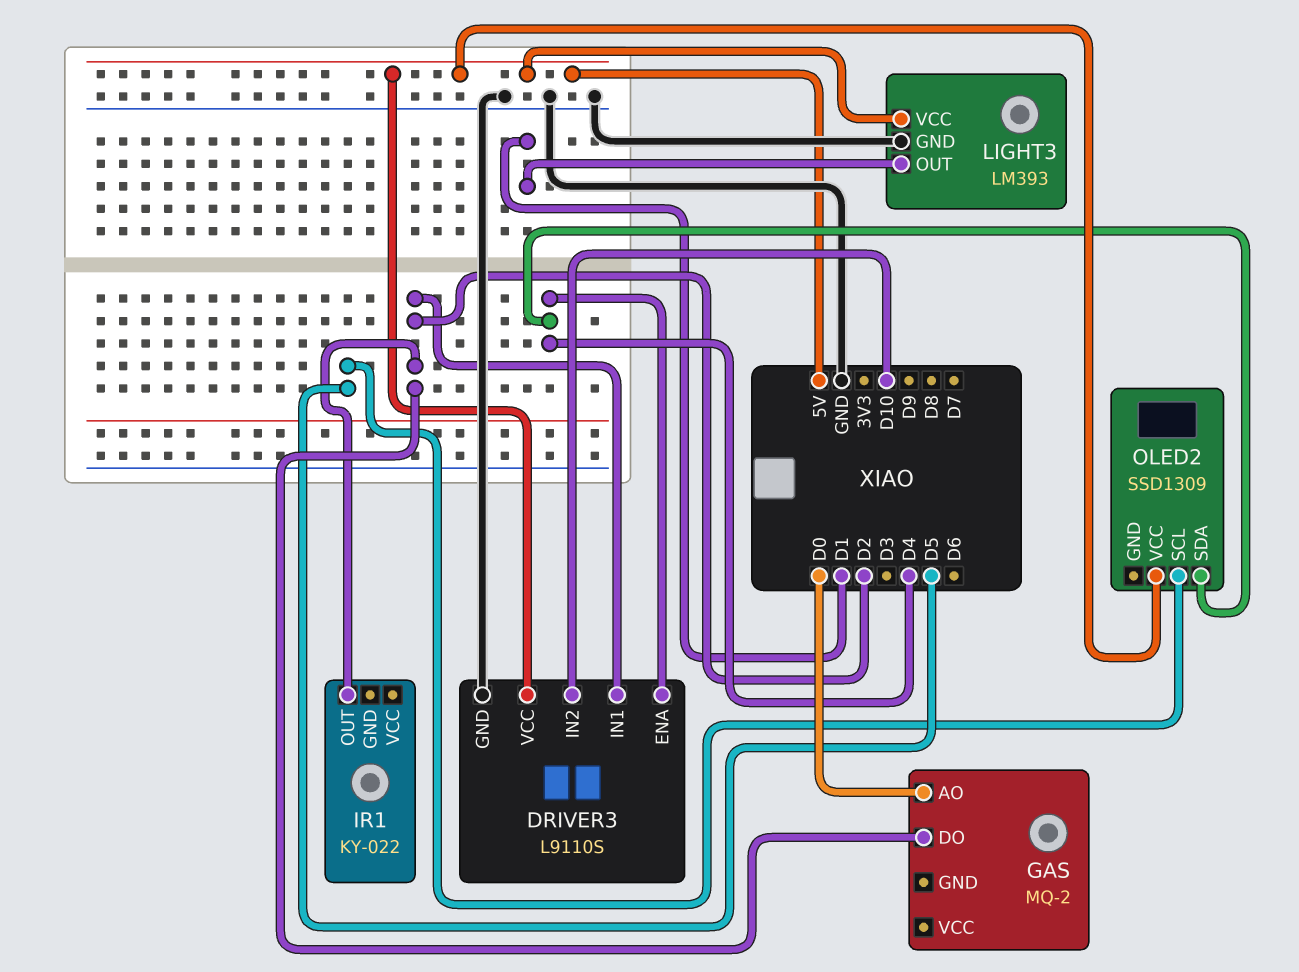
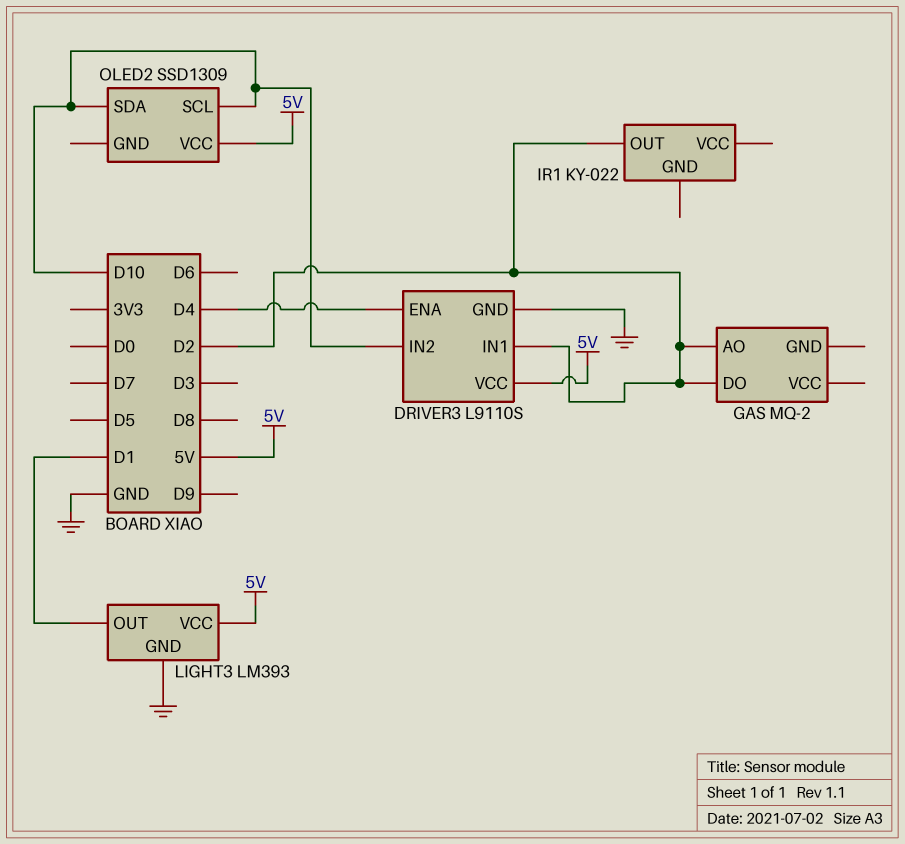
GAS pin AO: D0 -> D2
OLED2 pin SCL: D5 -> D10
OLED2 pin SDA: D4 -> D10

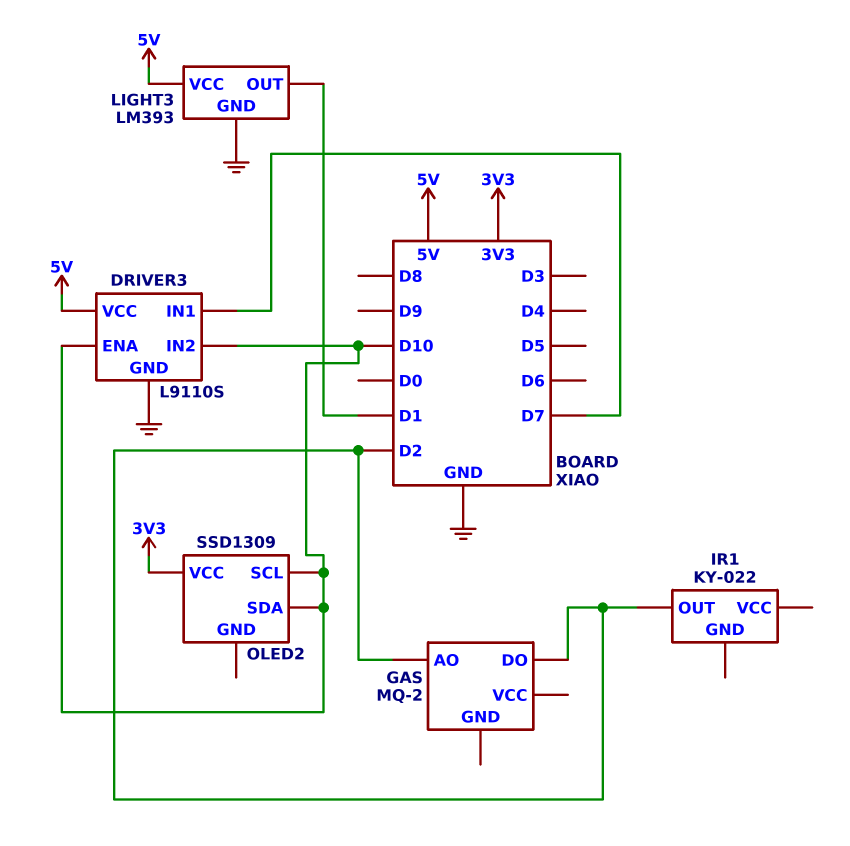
DRIVER3 pin ENA: D4 -> D10
DRIVER3 pin IN1: D2 -> D7
OLED2 pin VCC: 5V -> 3V3

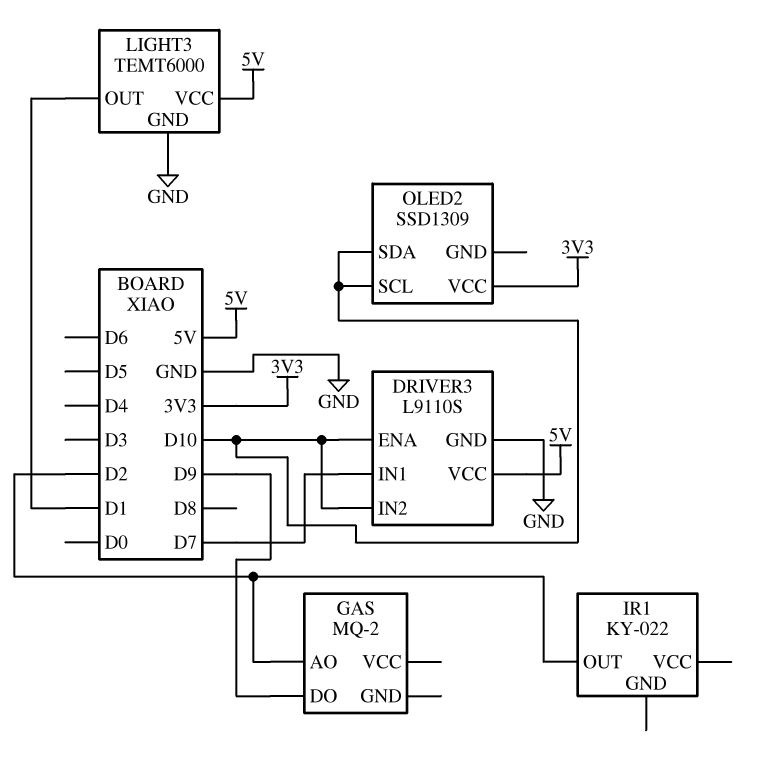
GAS pin DO: D2 -> D9
LIGHT3: LM393 -> TEMT6000

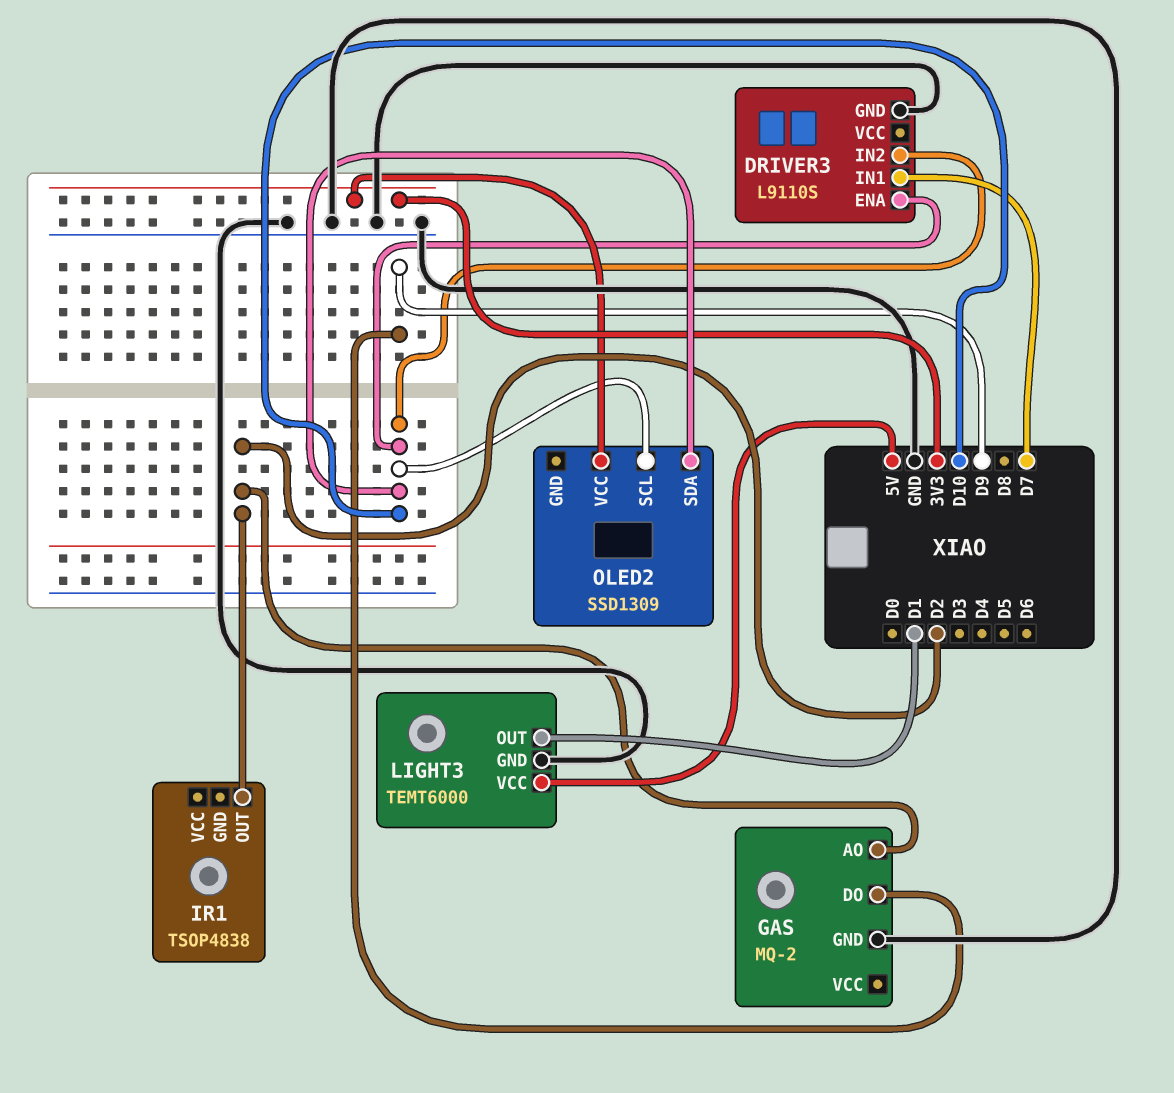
DRIVER3 pin VCC: 5V -> none
GAS pin GND: none -> GND
IR1: KY-022 -> TSOP4838

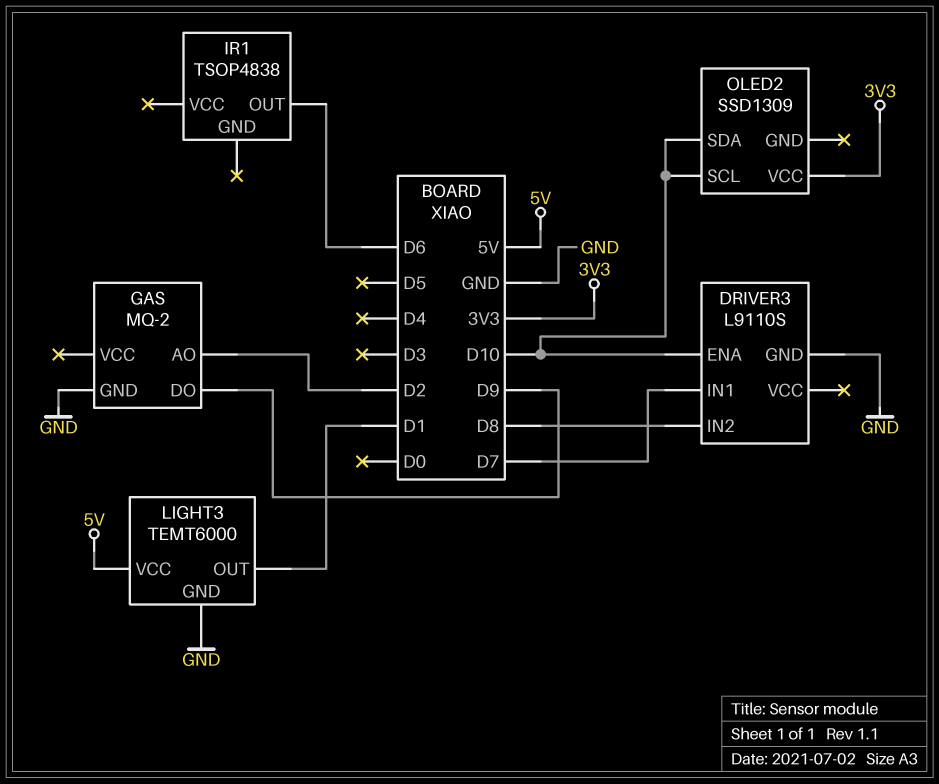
DRIVER3 pin IN2: D10 -> D8
IR1 pin OUT: D2 -> D6

